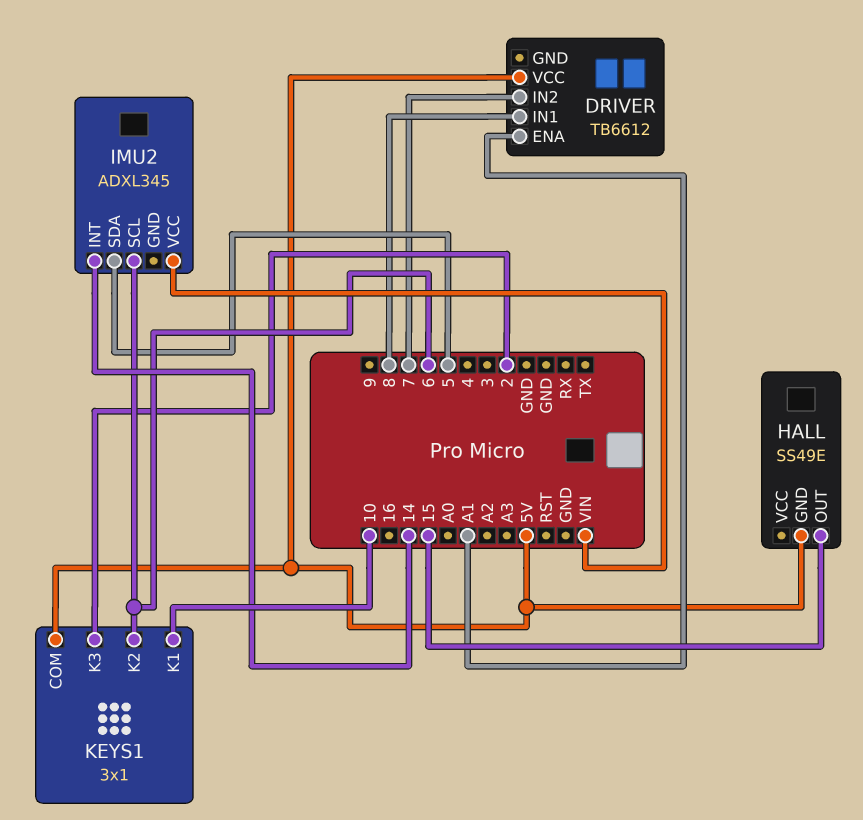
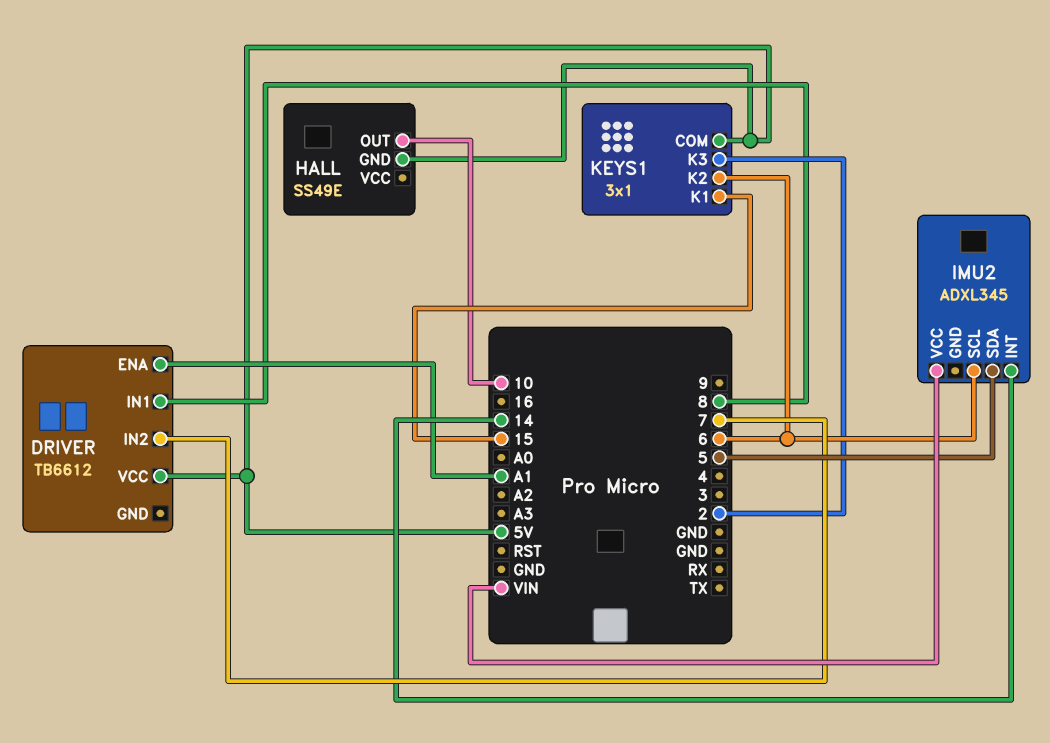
HALL pin OUT: 15 -> 10
KEYS1 pin K1: 10 -> 15

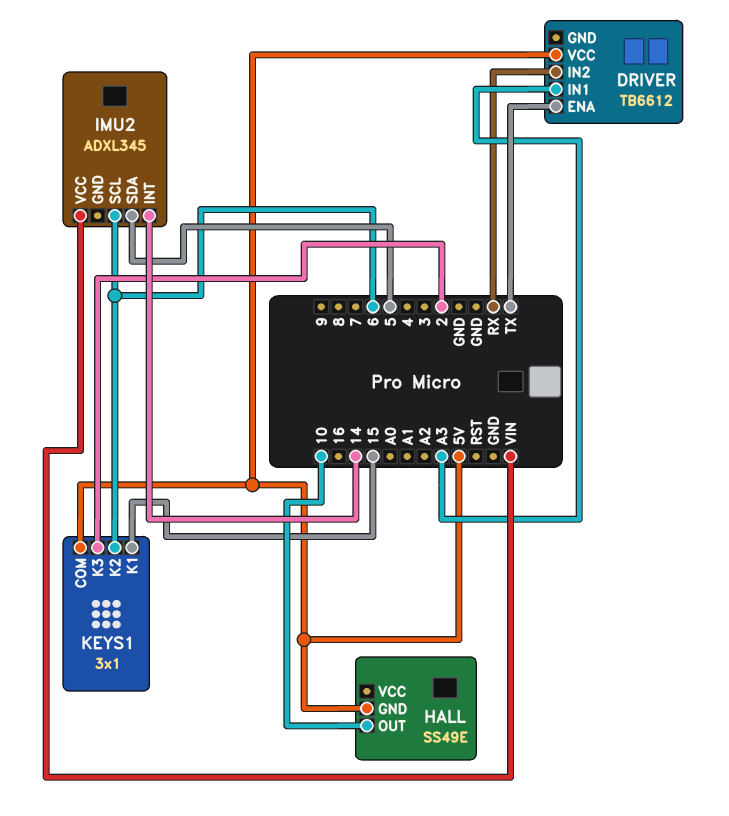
DRIVER pin ENA: A1 -> TX
DRIVER pin IN1: 8 -> A3
DRIVER pin IN2: 7 -> RX

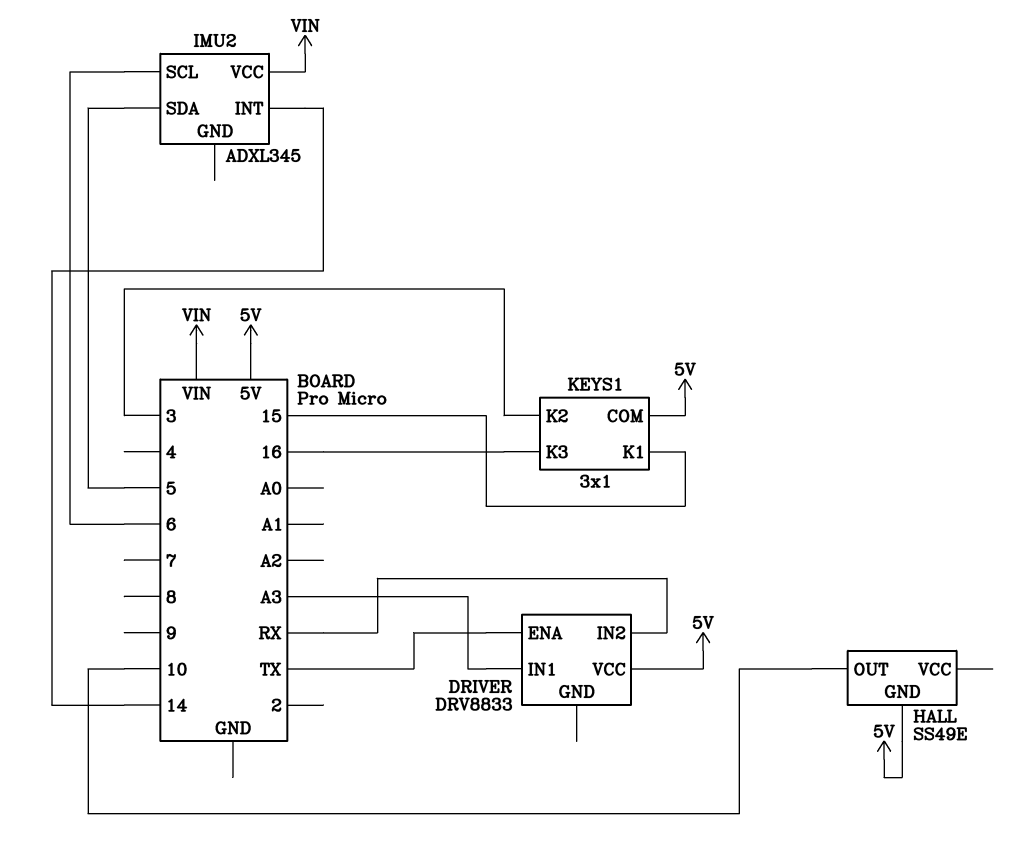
DRIVER: TB6612 -> DRV8833
KEYS1 pin K2: 6 -> 3
KEYS1 pin K3: 2 -> 16

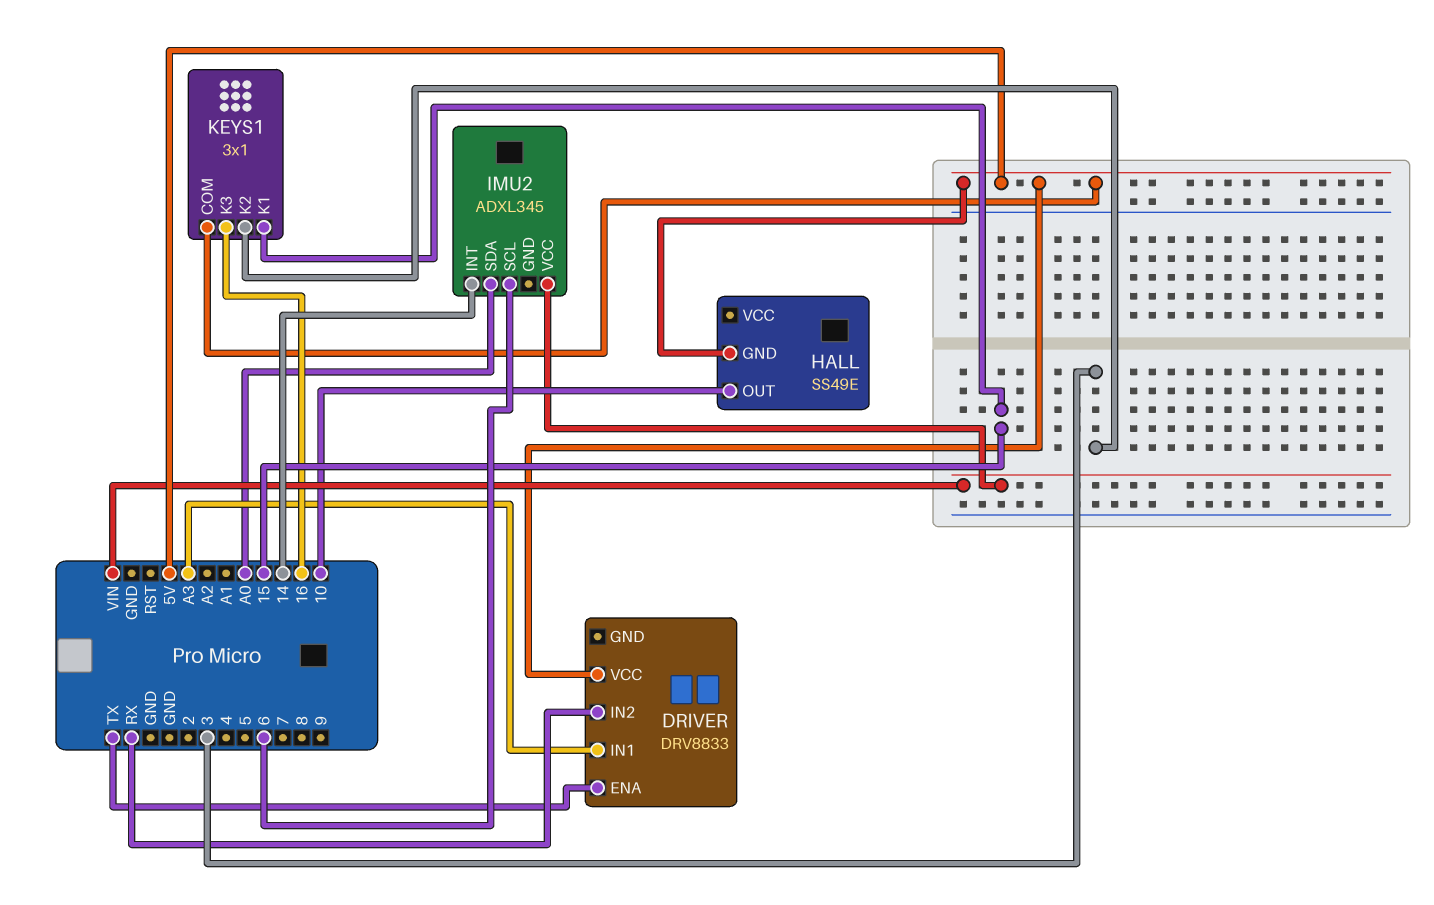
IMU2 pin SDA: 5 -> A0

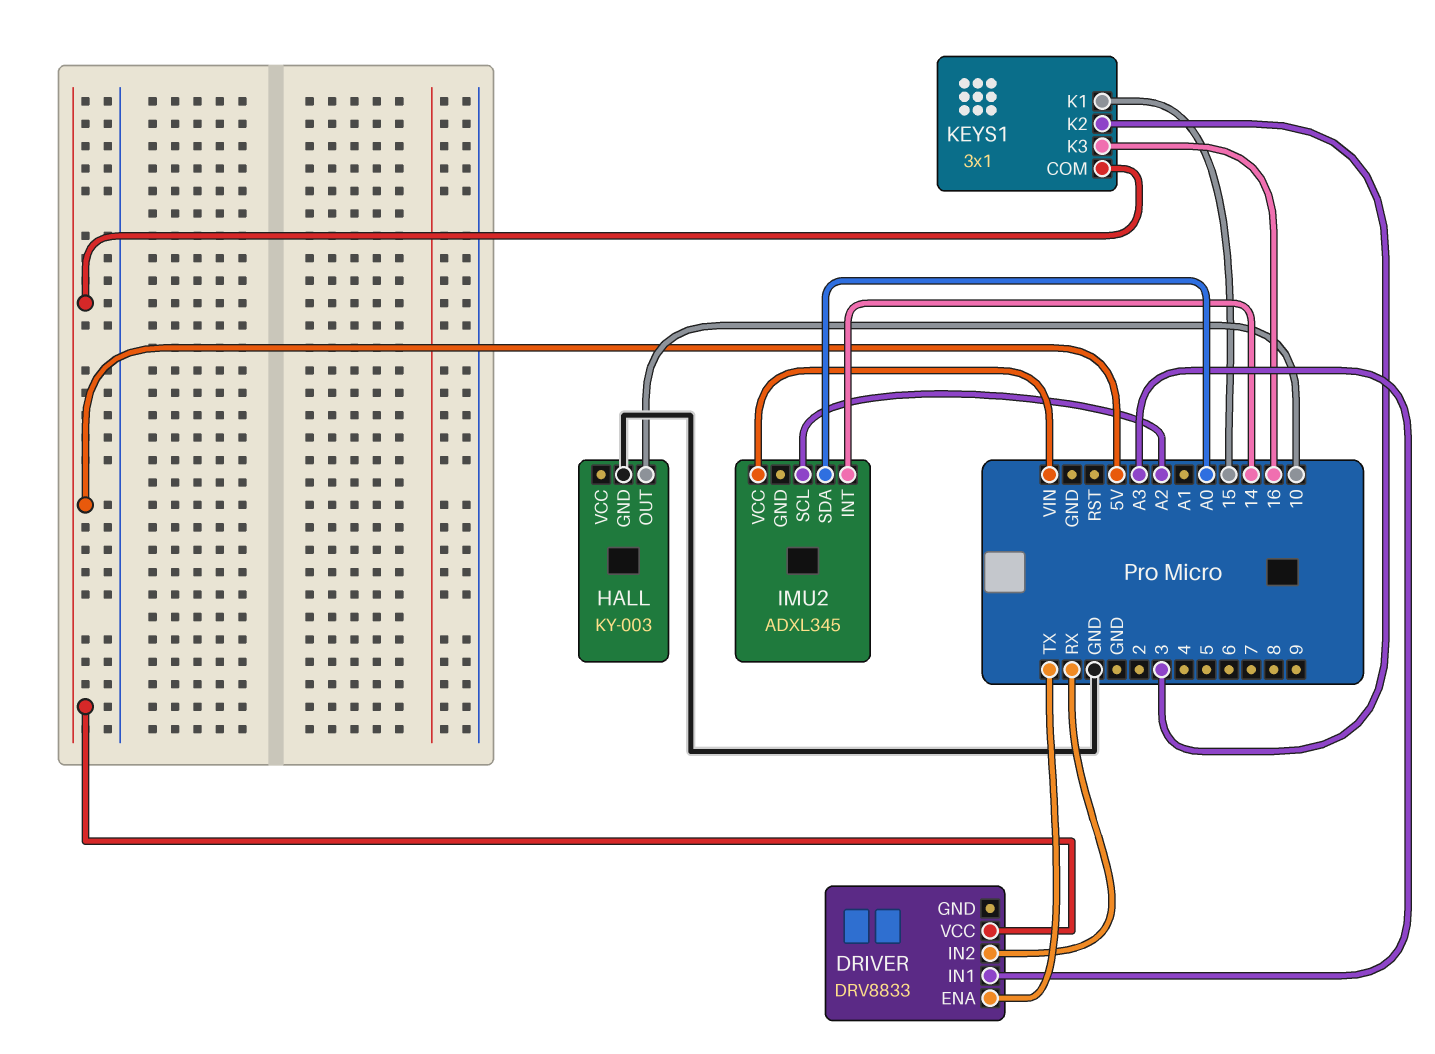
HALL: SS49E -> KY-003
HALL pin GND: 5V -> GND
IMU2 pin SCL: 6 -> A2

